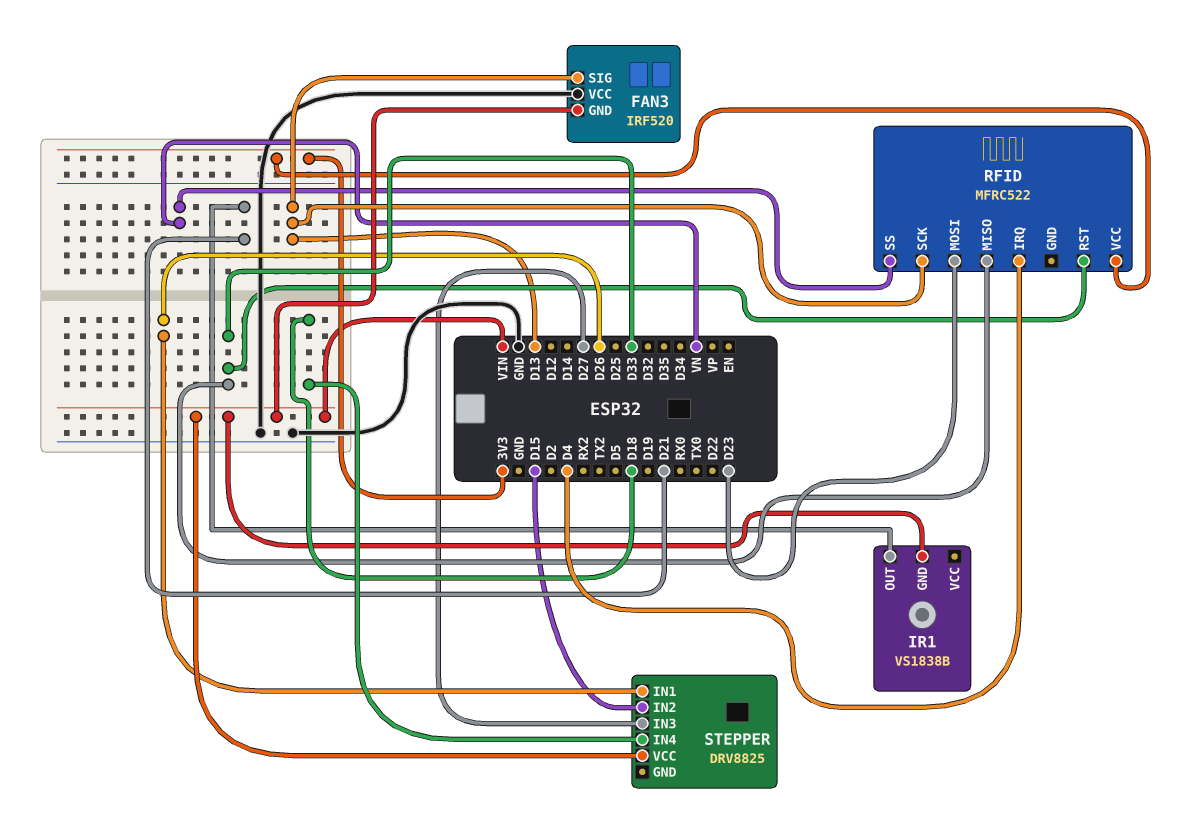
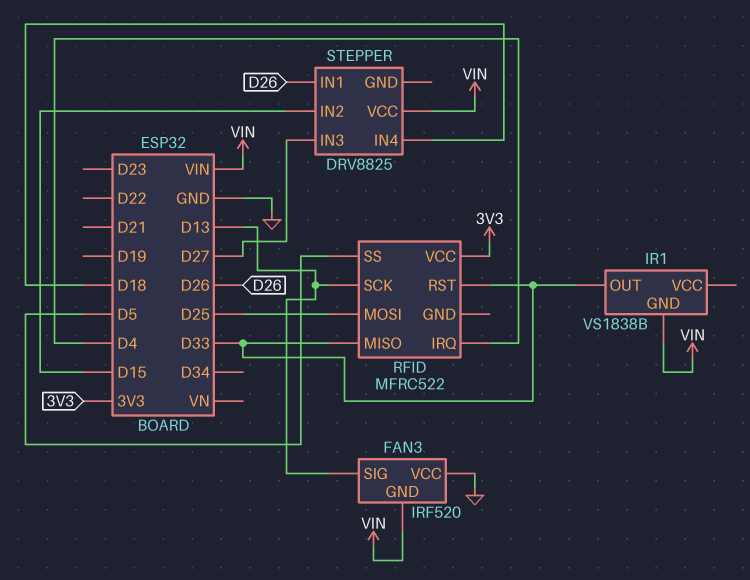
IR1 pin OUT: D21 -> D33
RFID pin MOSI: D23 -> D25
RFID pin SS: VN -> D5

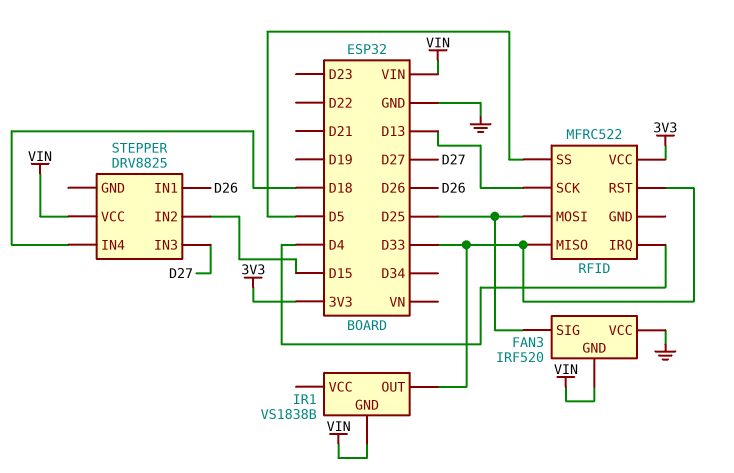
FAN3 pin SIG: D13 -> D25

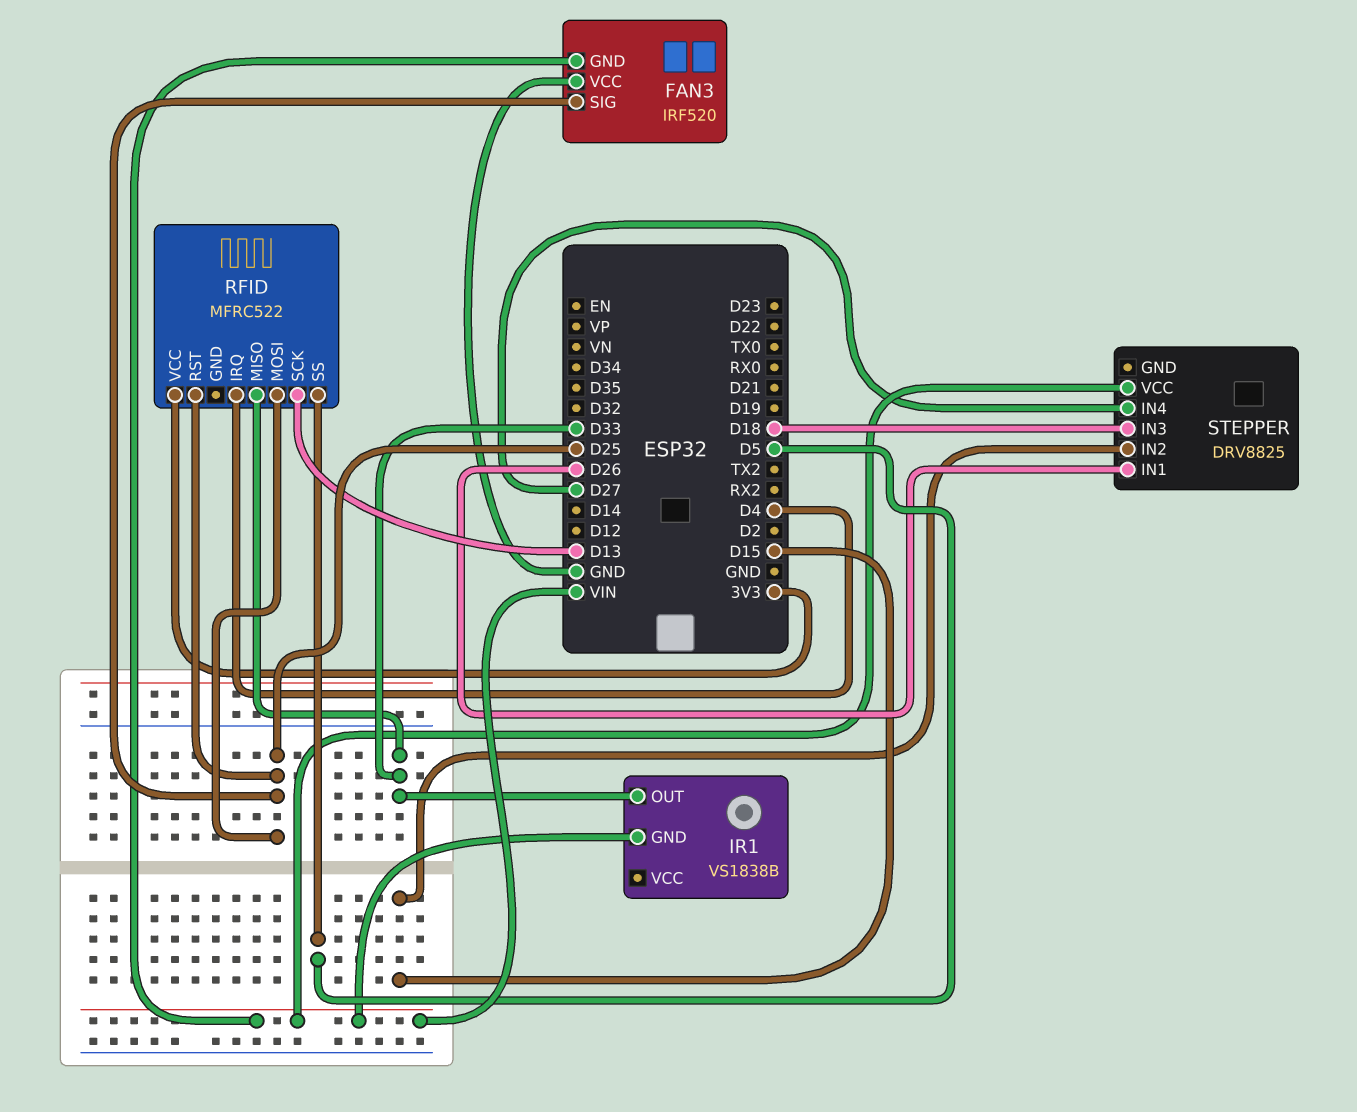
RFID pin RST: D33 -> D25
STEPPER pin IN3: D27 -> D18
STEPPER pin IN4: D18 -> D27

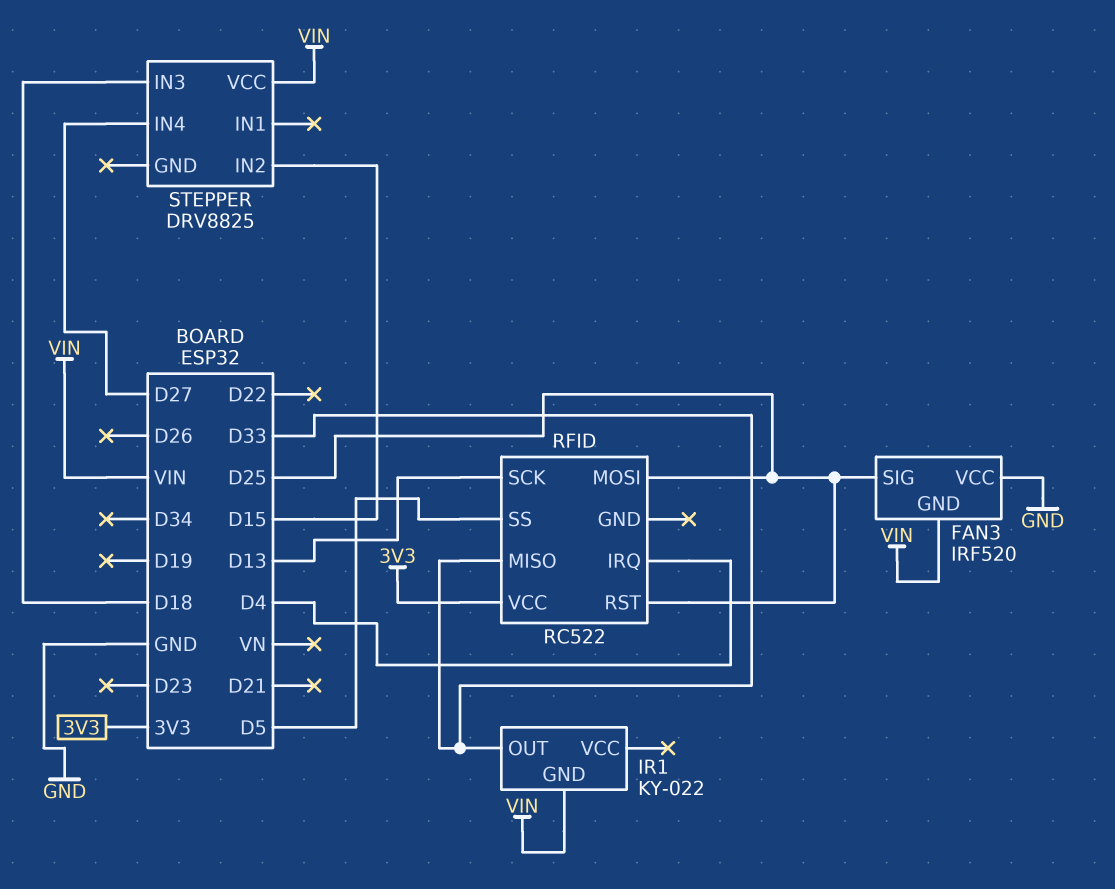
IR1: VS1838B -> KY-022
RFID: MFRC522 -> RC522
STEPPER pin IN1: D26 -> none

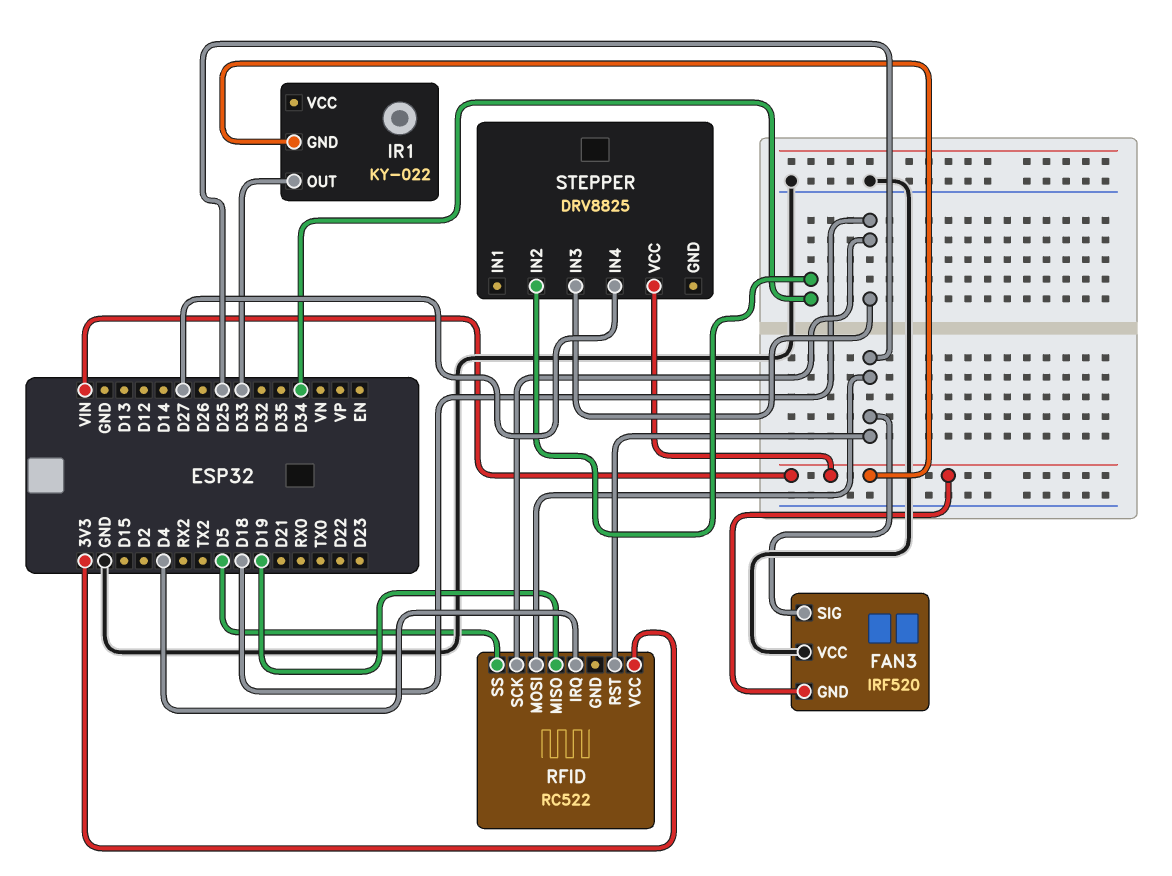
RFID pin MISO: D33 -> D19
RFID pin SCK: D13 -> D18
STEPPER pin IN2: D15 -> D34

